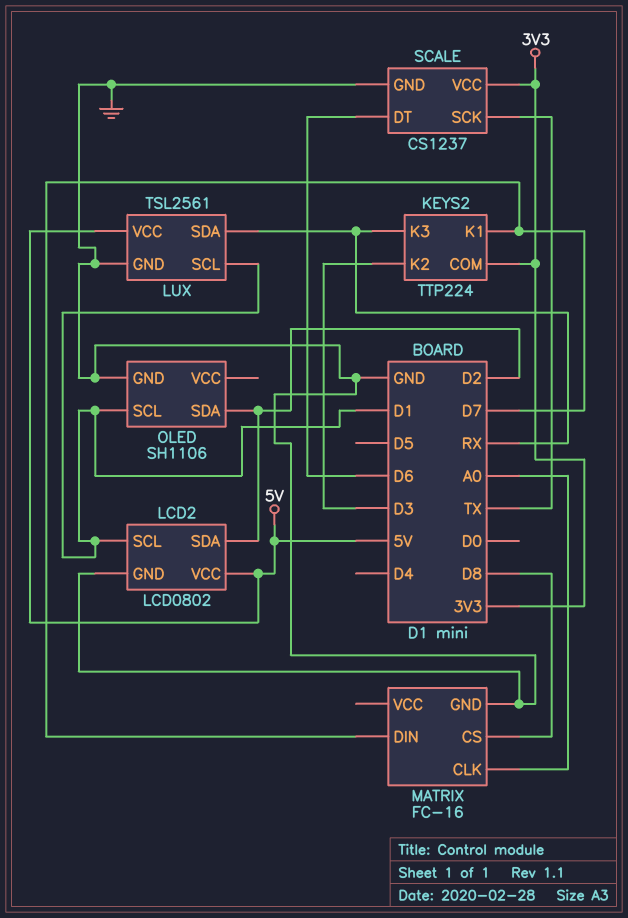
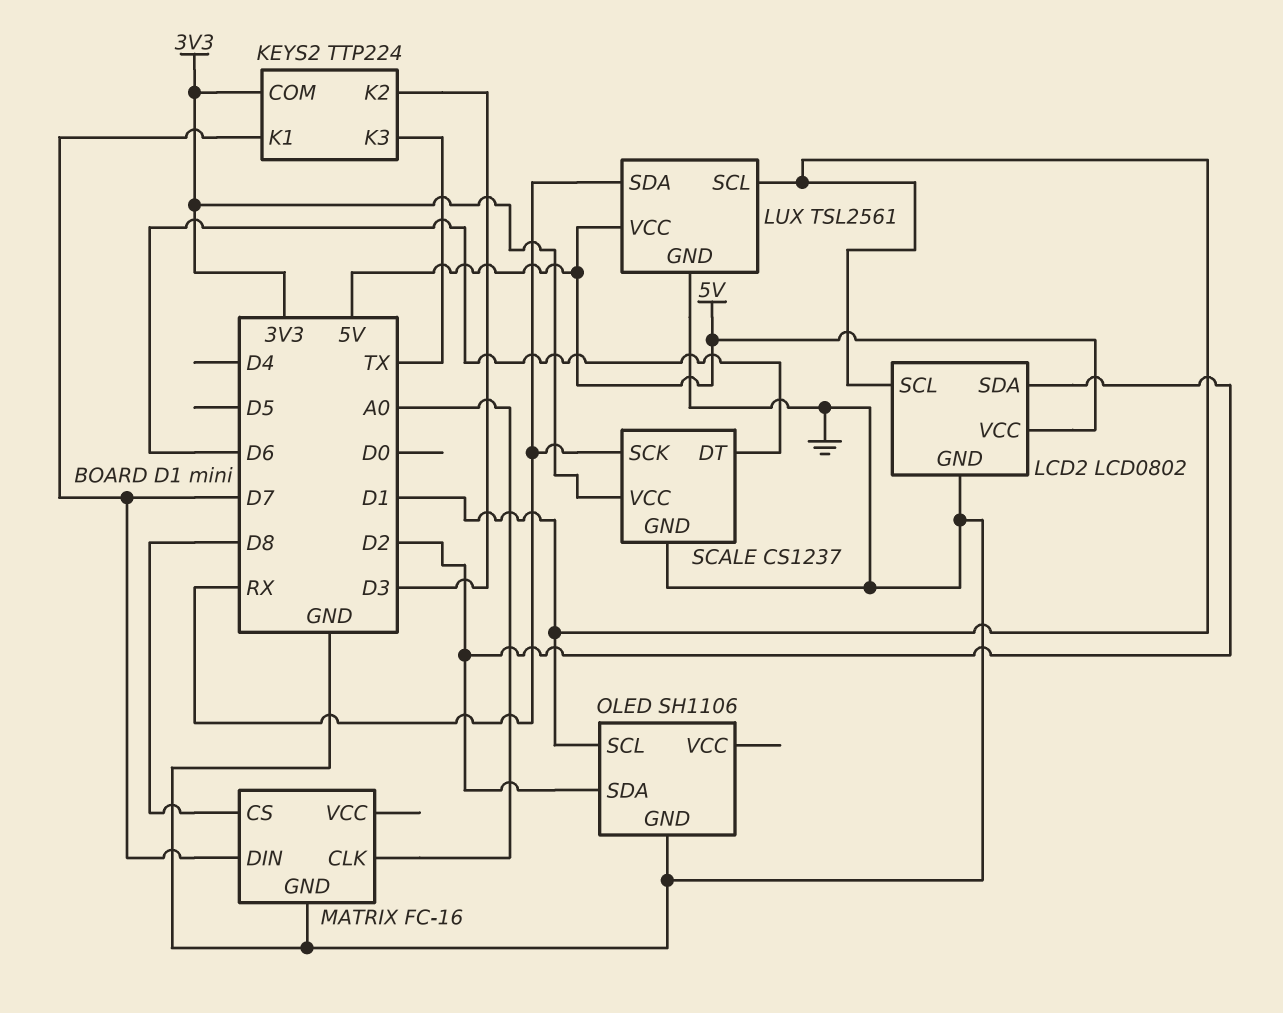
KEYS2 pin K3: RX -> TX
SCALE pin SCK: TX -> RX

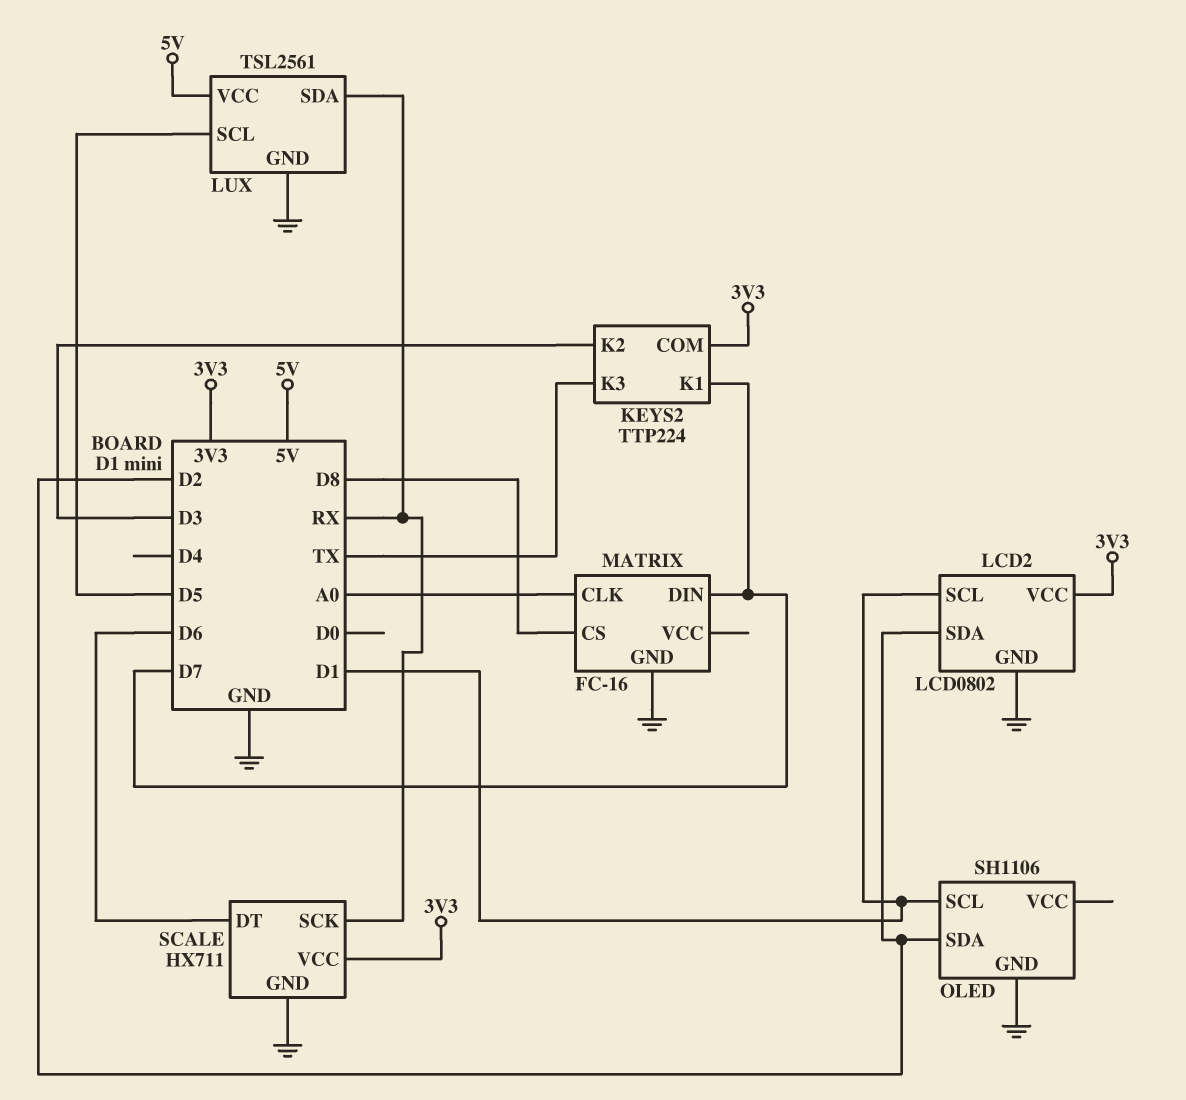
LCD2 pin VCC: 5V -> 3V3
LUX pin SCL: D1 -> D5
SCALE: CS1237 -> HX711

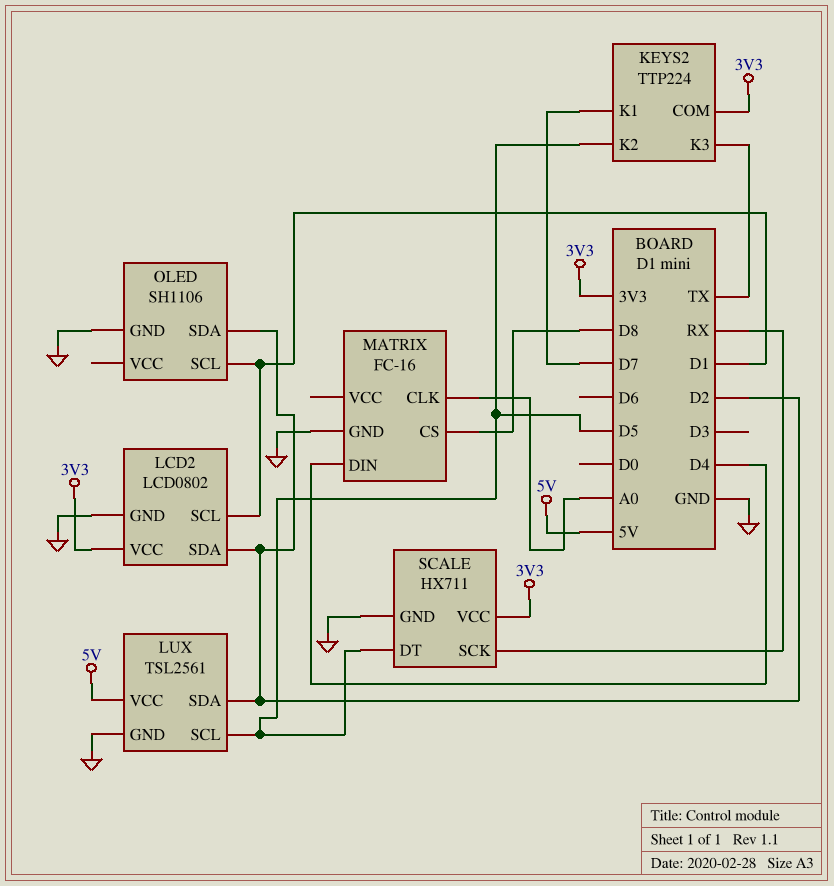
KEYS2 pin K2: D3 -> D5
LUX pin SDA: RX -> D2
MATRIX pin DIN: D7 -> D4
SCALE pin DT: D6 -> D5

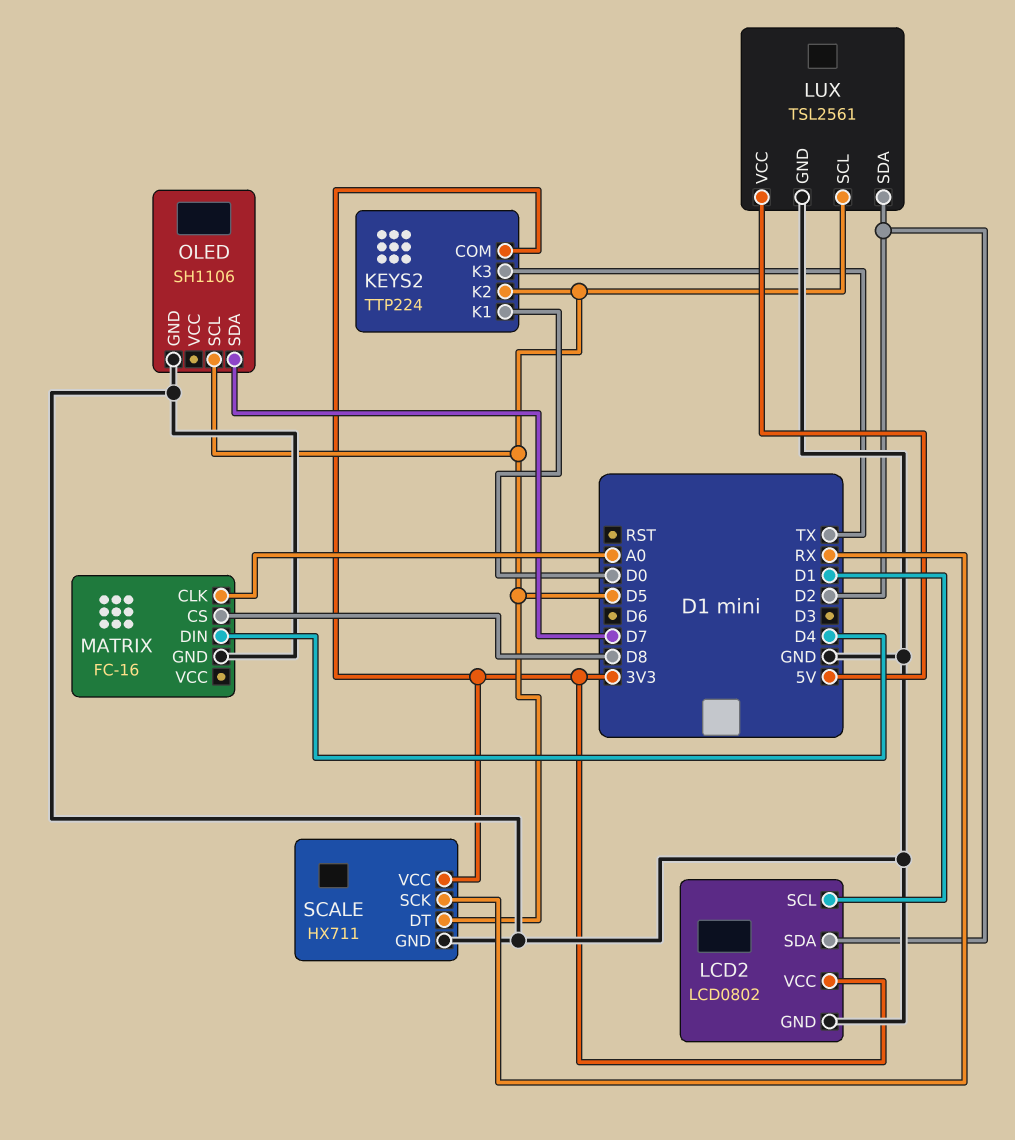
KEYS2 pin K1: D7 -> D0
OLED pin SCL: D1 -> D5
OLED pin SDA: D2 -> D7

